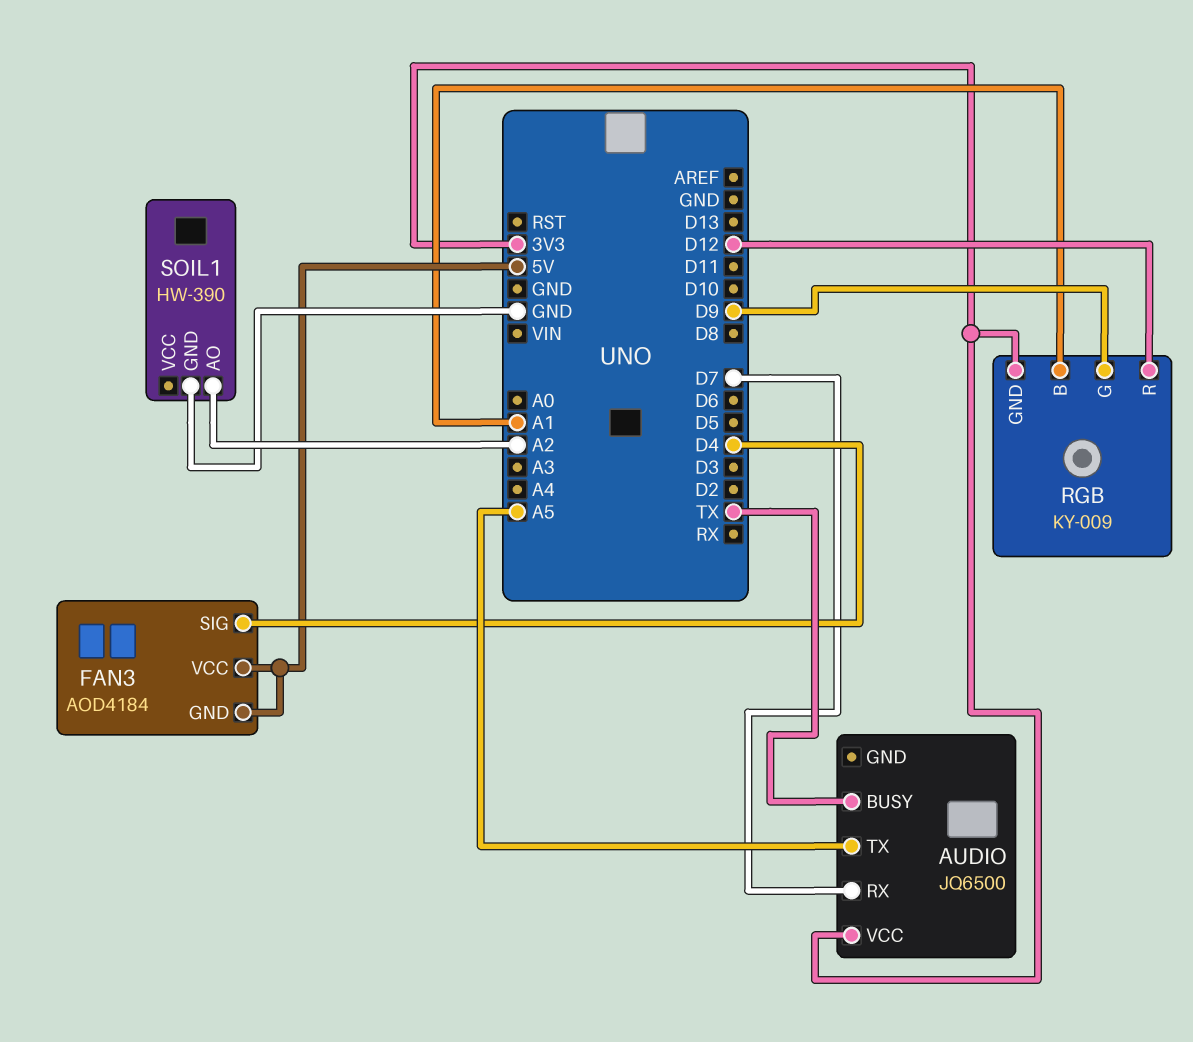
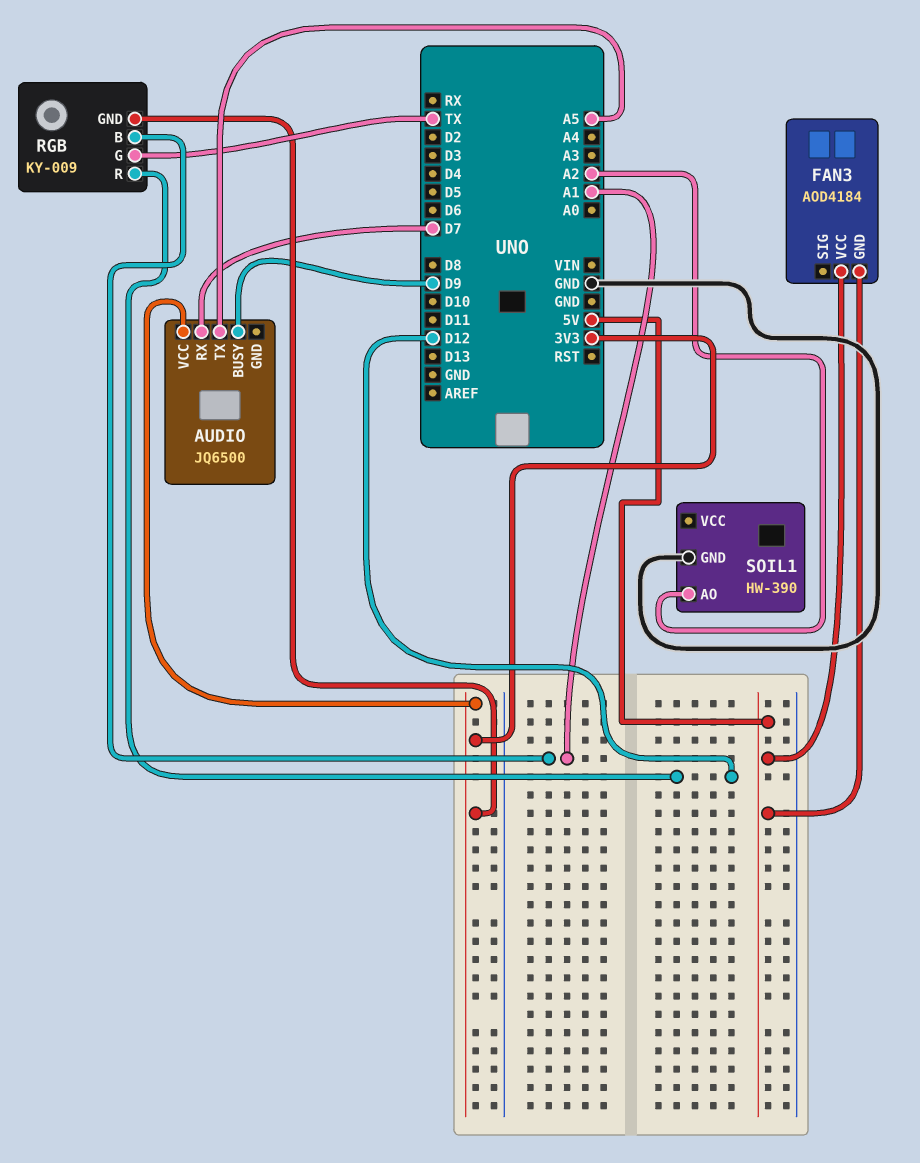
AUDIO pin BUSY: TX -> D9
FAN3 pin SIG: D4 -> none
RGB pin G: D9 -> TX

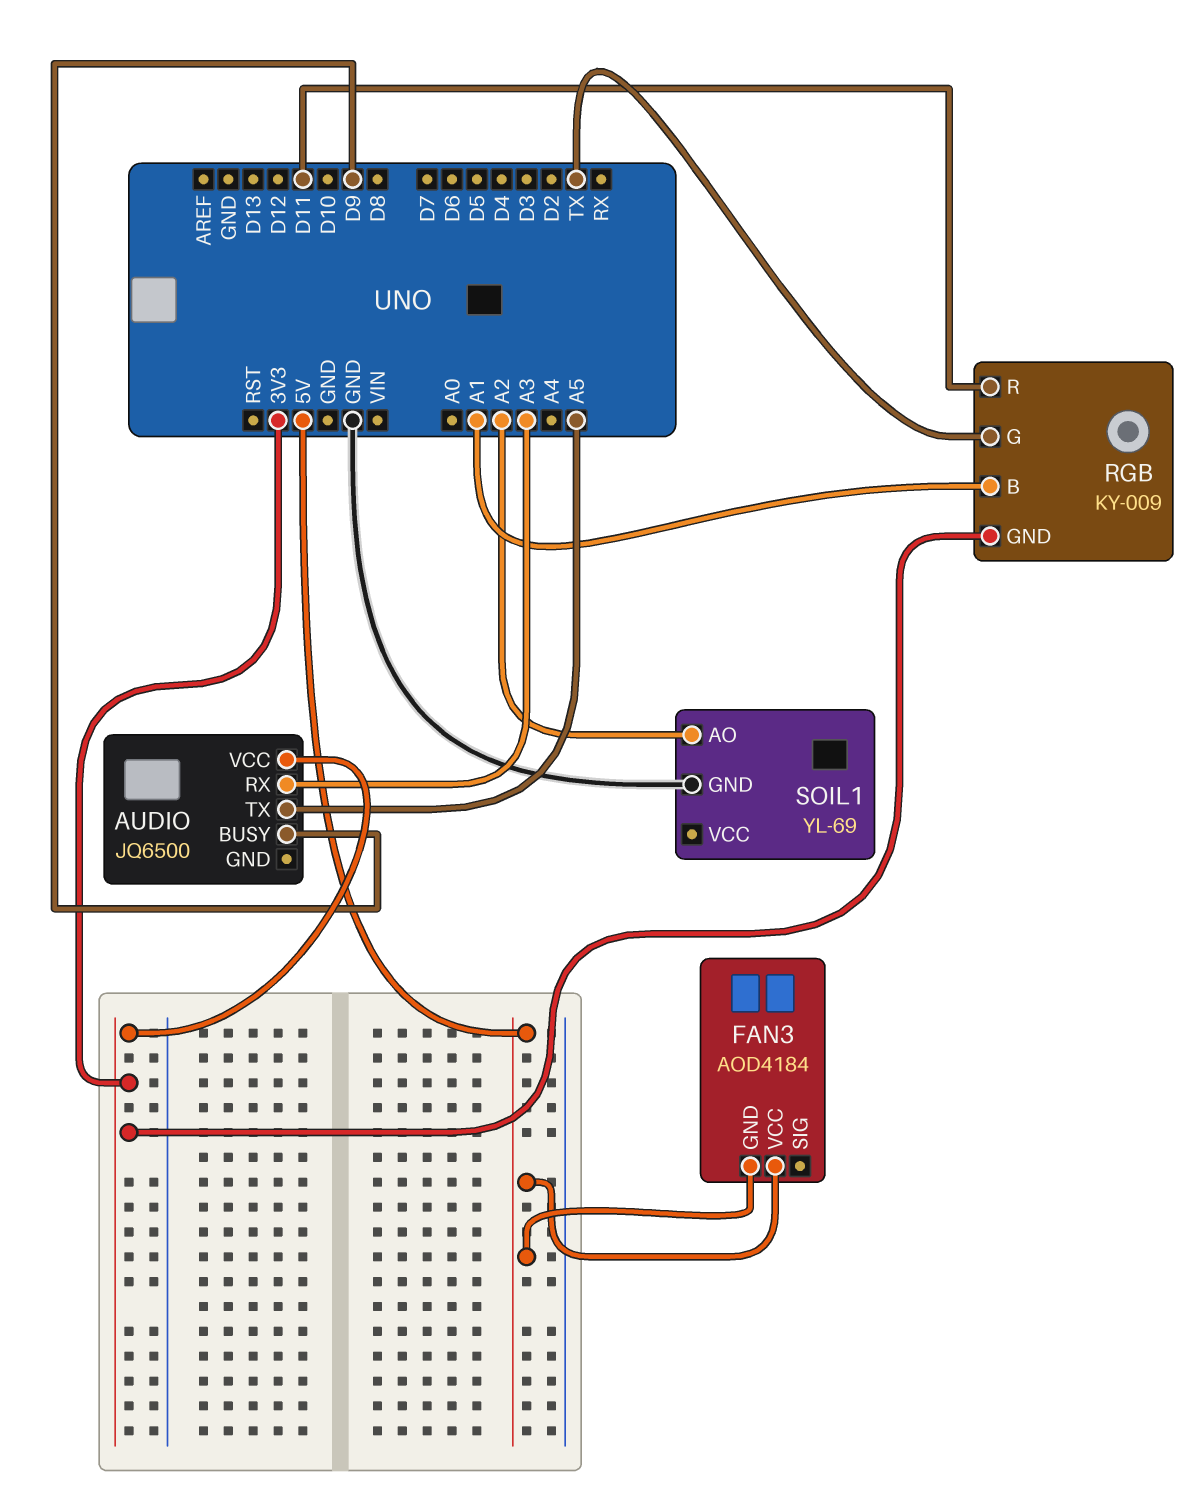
AUDIO pin RX: D7 -> A3
RGB pin R: D12 -> D11
SOIL1: HW-390 -> YL-69

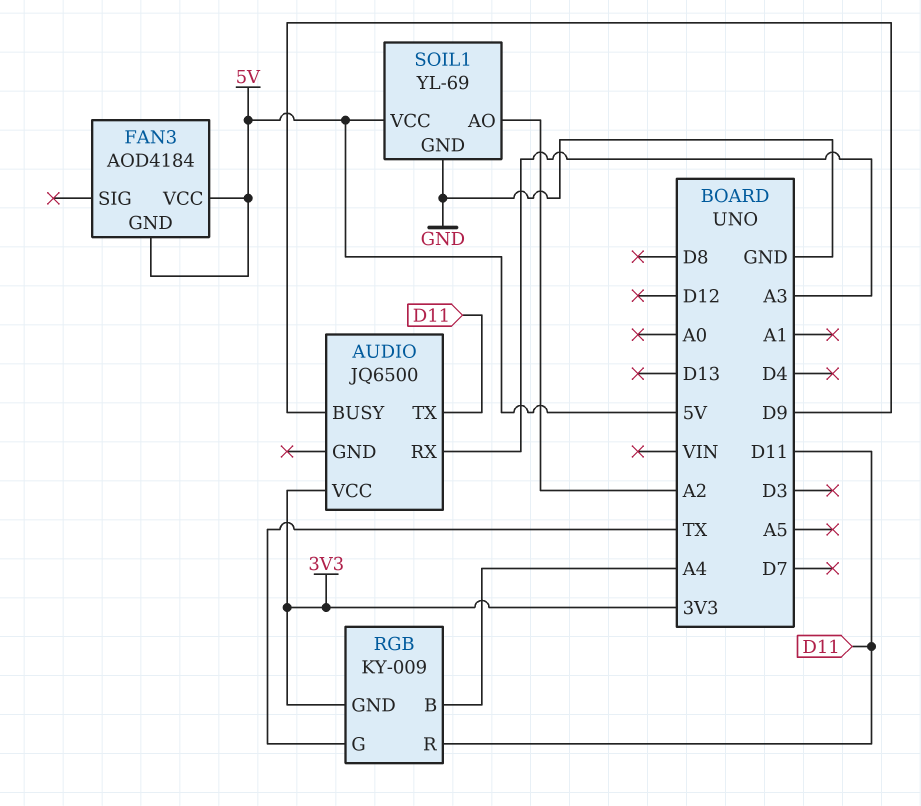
AUDIO pin TX: A5 -> D11
RGB pin B: A1 -> A4
SOIL1 pin VCC: none -> 5V

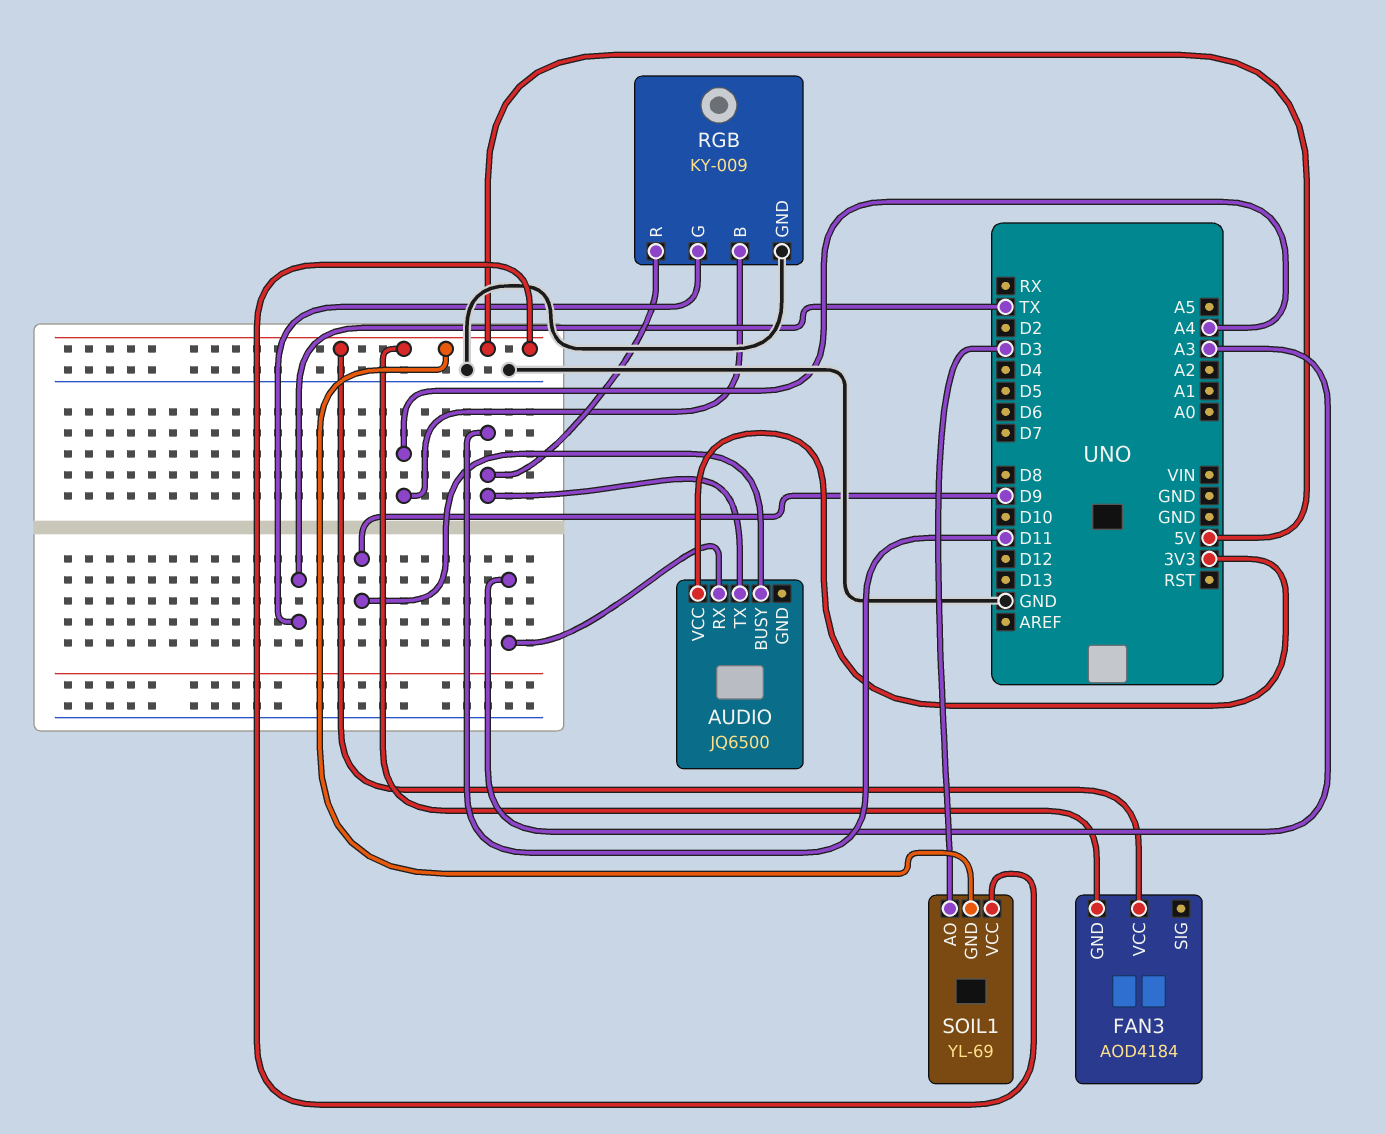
RGB pin GND: 3V3 -> GND
SOIL1 pin AO: A2 -> D3
SOIL1 pin GND: GND -> 5V

